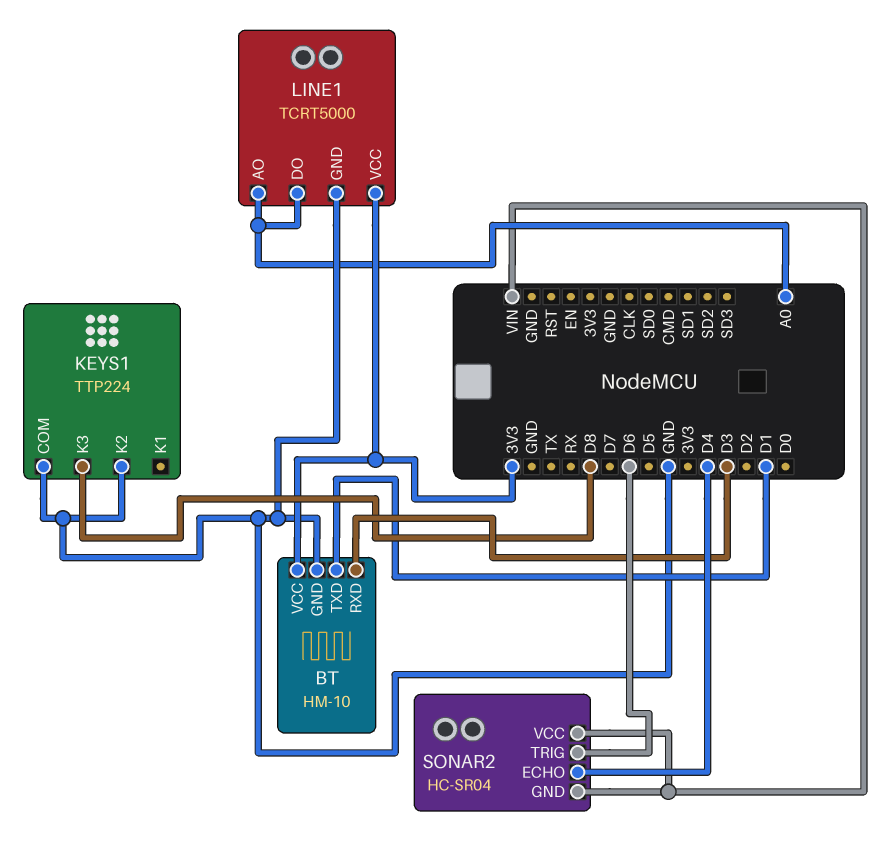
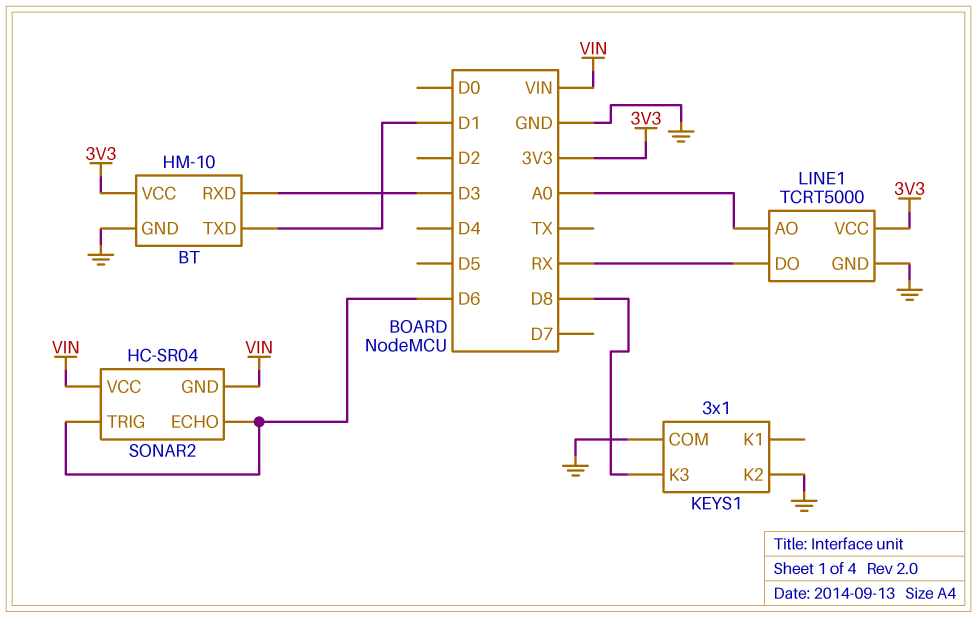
KEYS1: TTP224 -> 3x1
LINE1 pin DO: A0 -> RX
SONAR2 pin ECHO: D4 -> D6

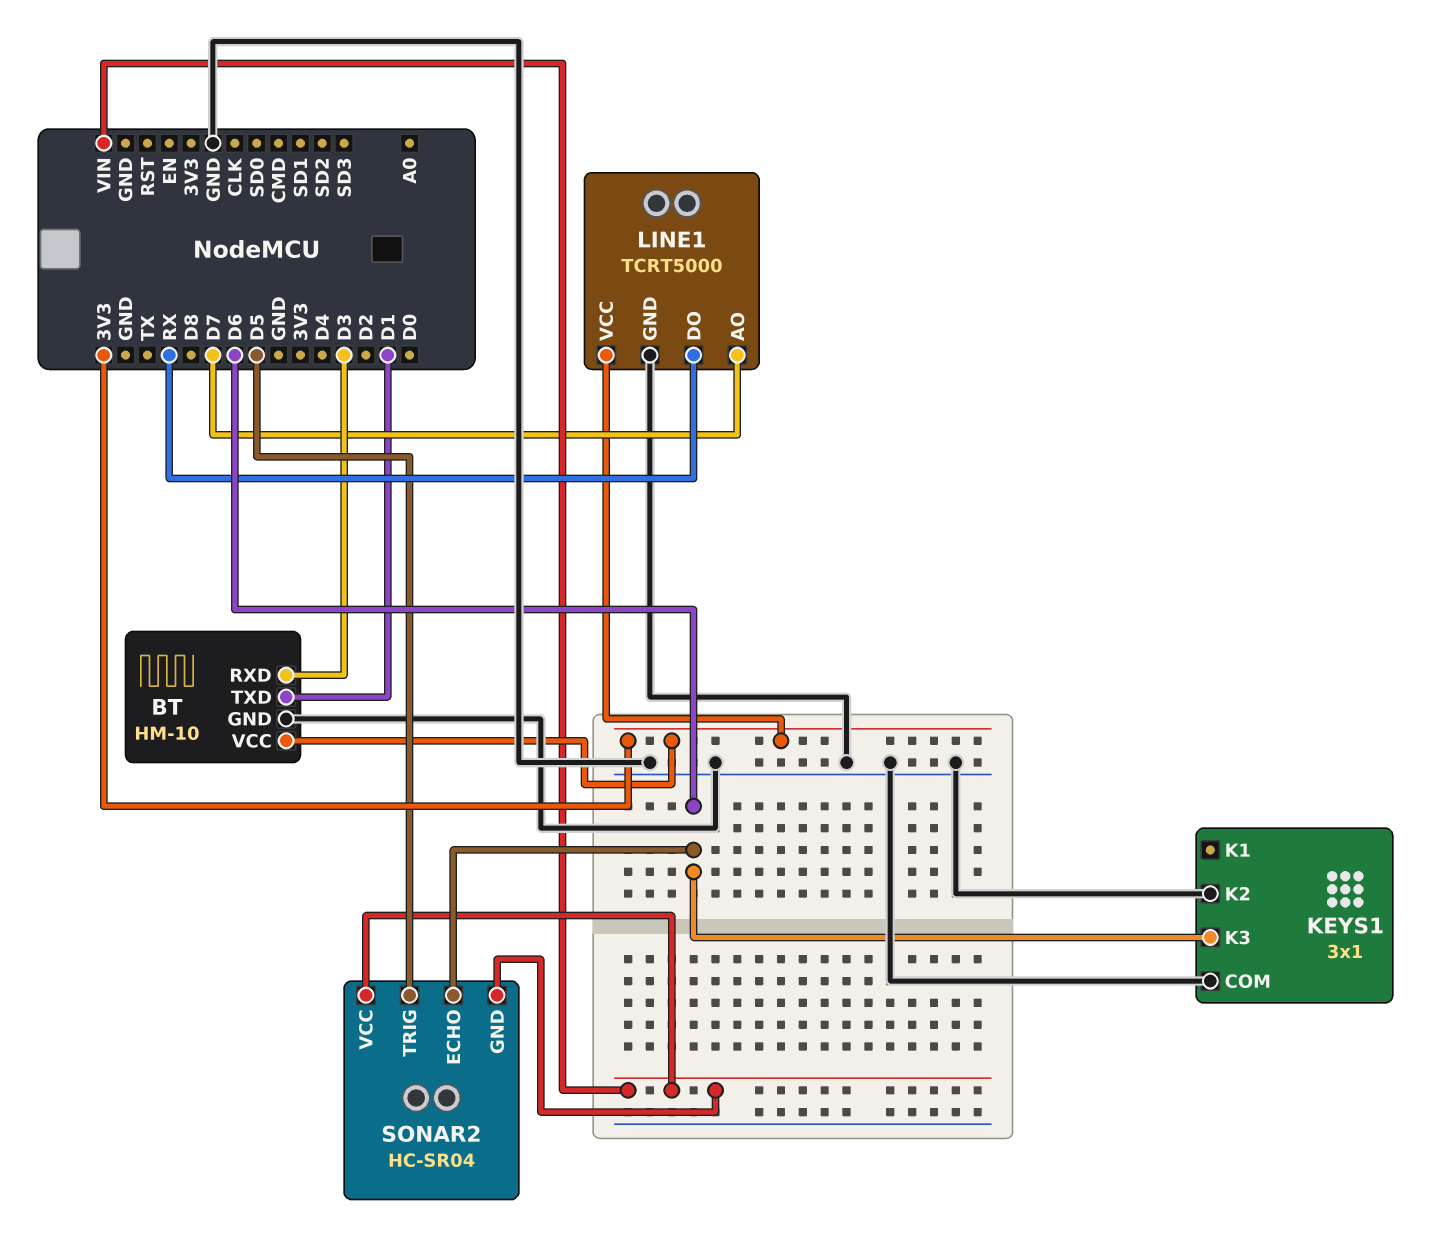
KEYS1 pin K3: D8 -> D6
LINE1 pin AO: A0 -> D7
SONAR2 pin TRIG: D6 -> D5

